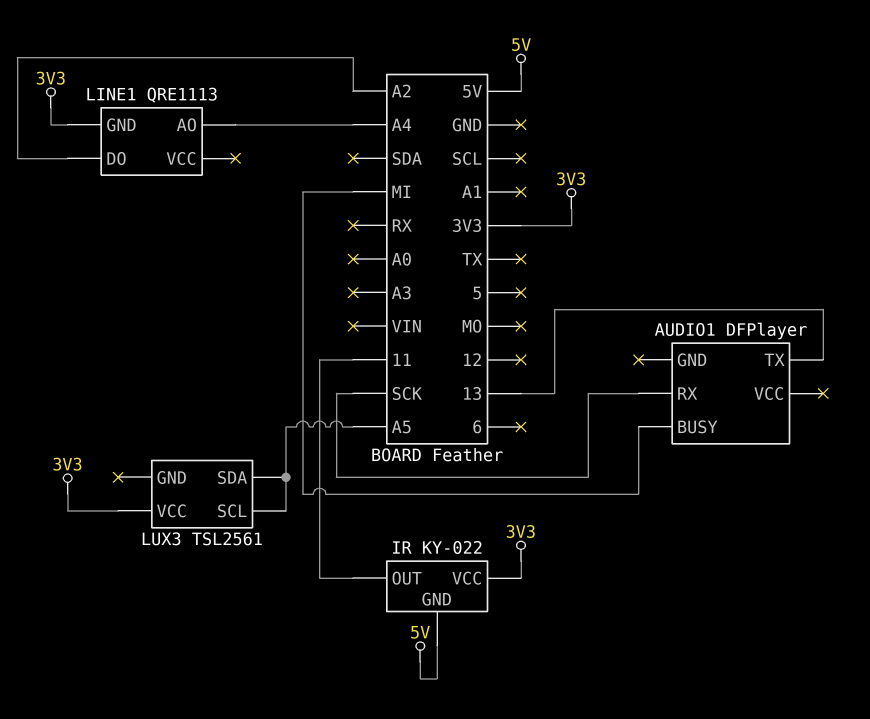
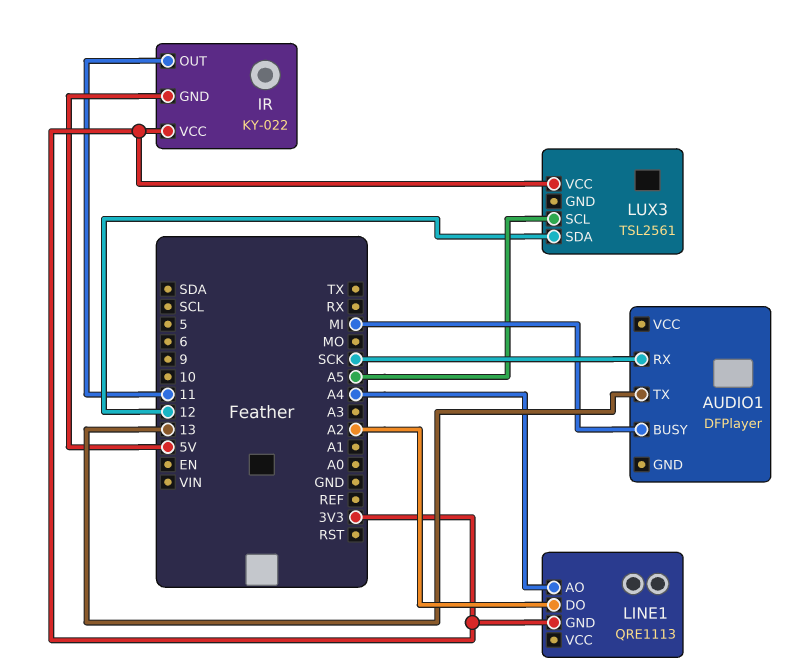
LUX3 pin SDA: A5 -> 12

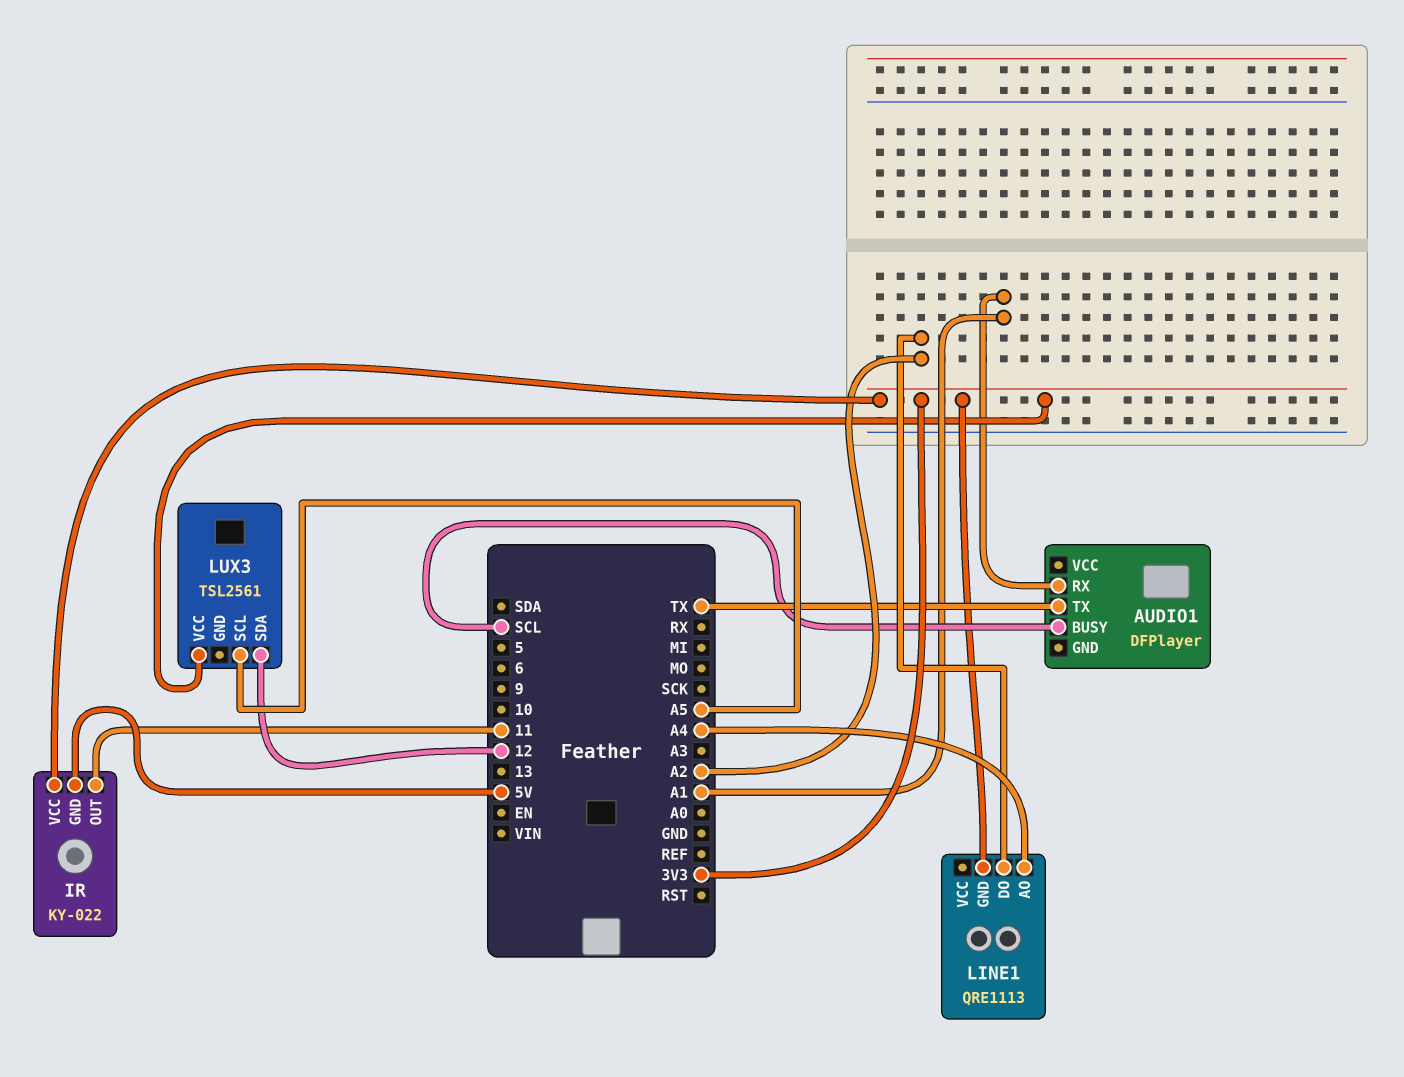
AUDIO1 pin BUSY: MI -> SCL
AUDIO1 pin RX: SCK -> A1
AUDIO1 pin TX: 13 -> TX

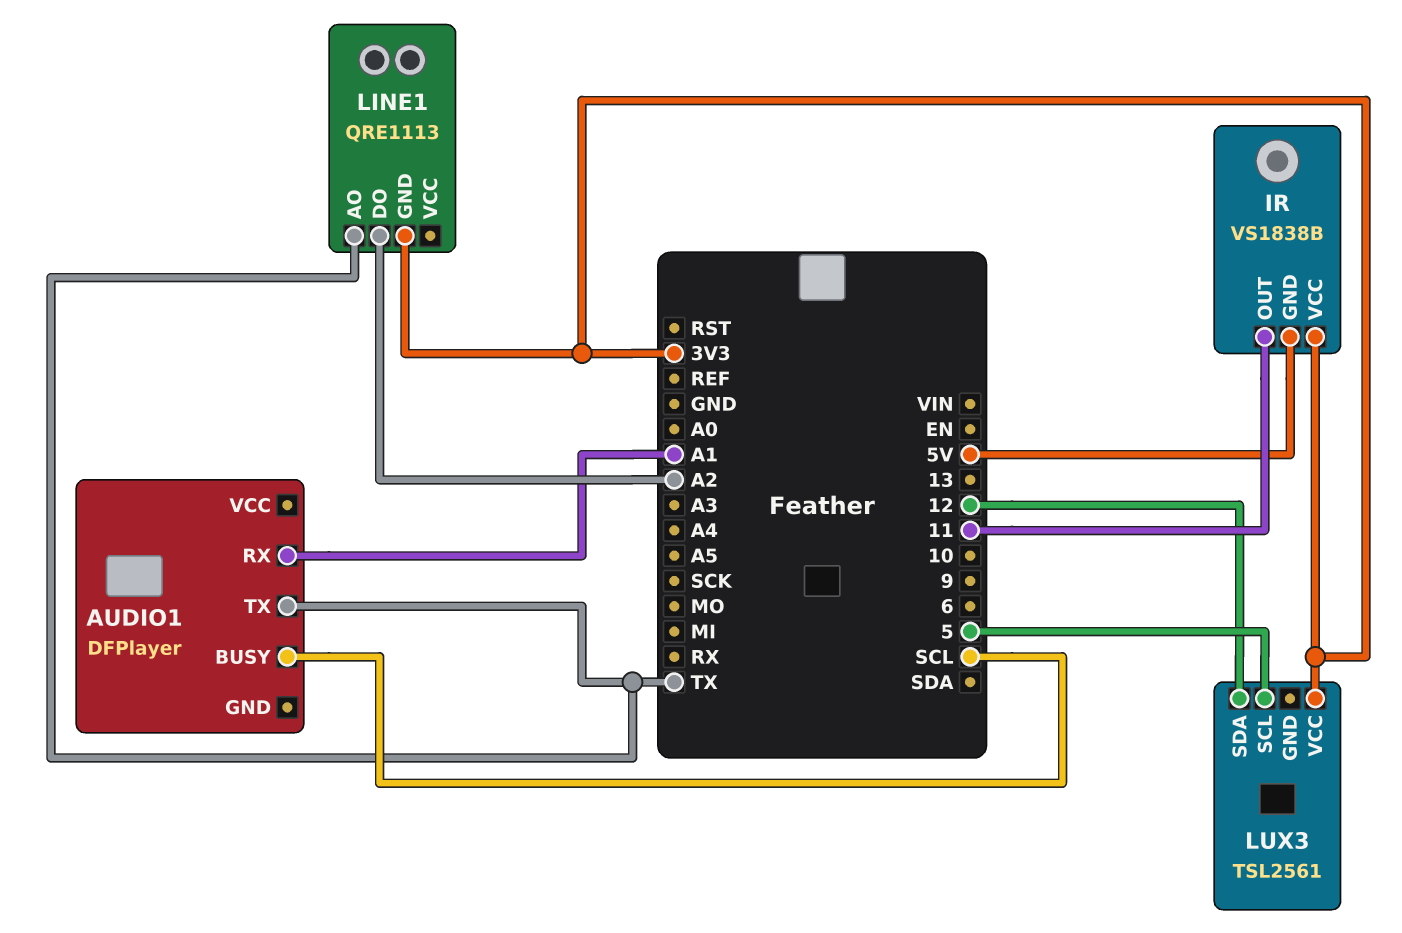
IR: KY-022 -> VS1838B
LINE1 pin AO: A4 -> TX
LUX3 pin SCL: A5 -> 5

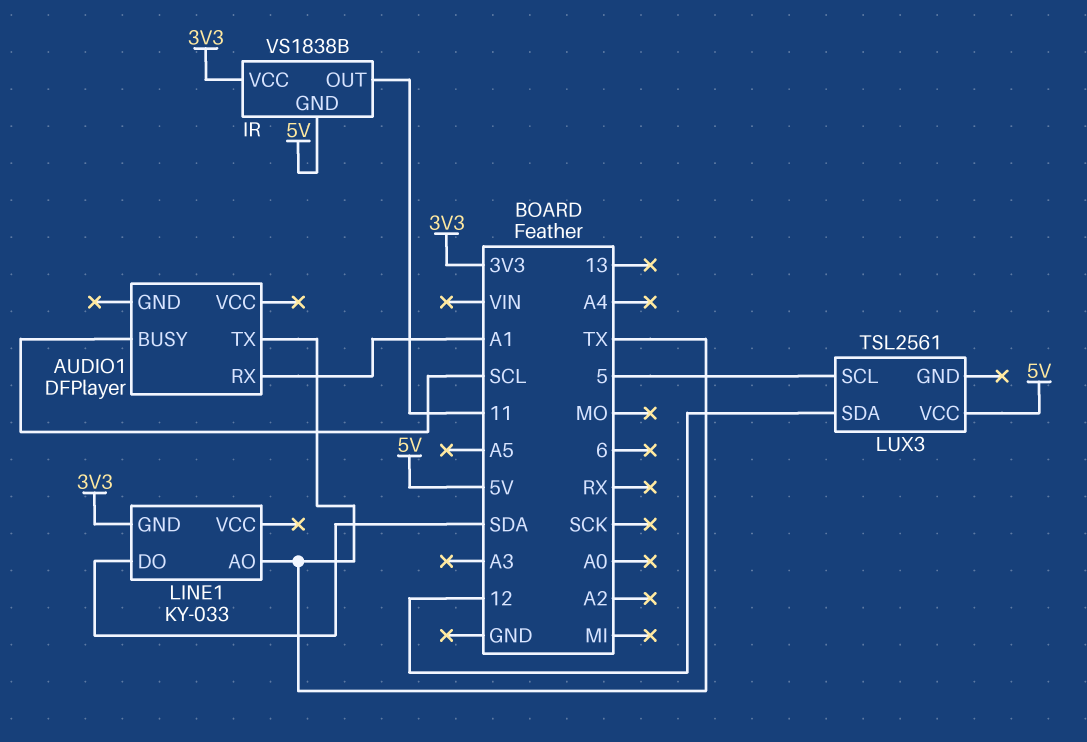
LINE1: QRE1113 -> KY-033
LINE1 pin DO: A2 -> SDA
LUX3 pin VCC: 3V3 -> 5V

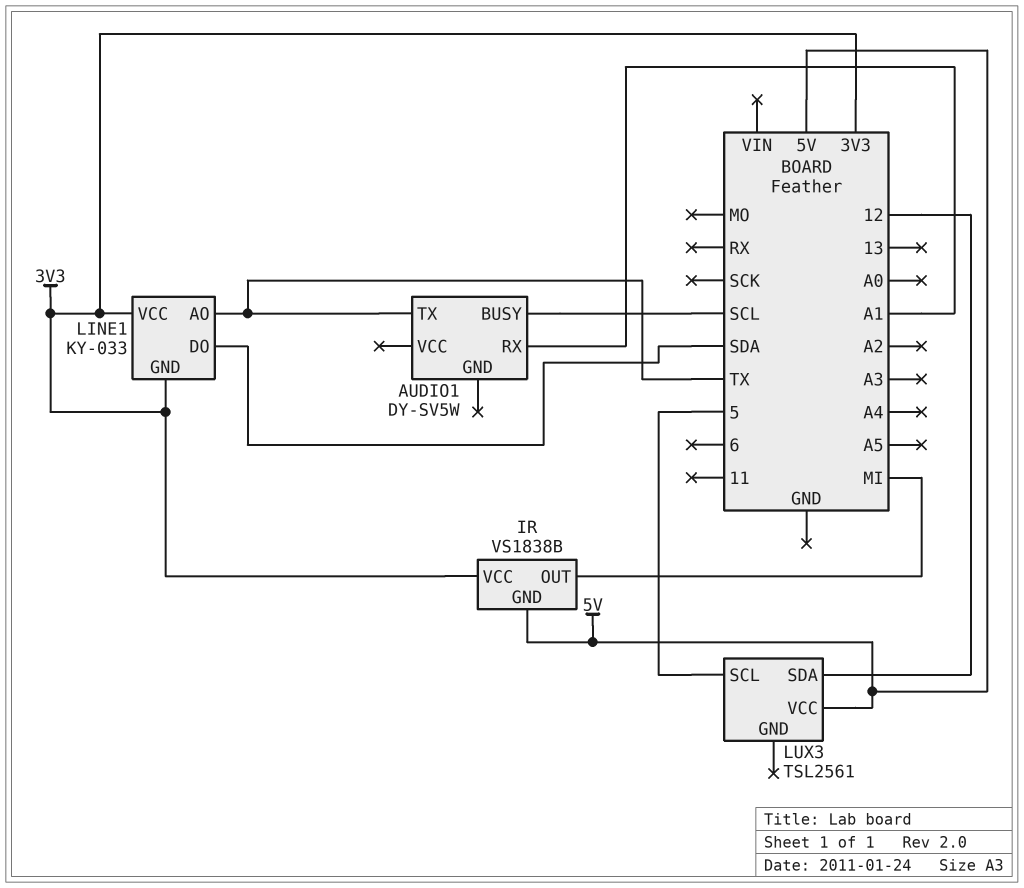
AUDIO1: DFPlayer -> DY-SV5W
IR pin OUT: 11 -> MI
LINE1 pin VCC: none -> 3V3

